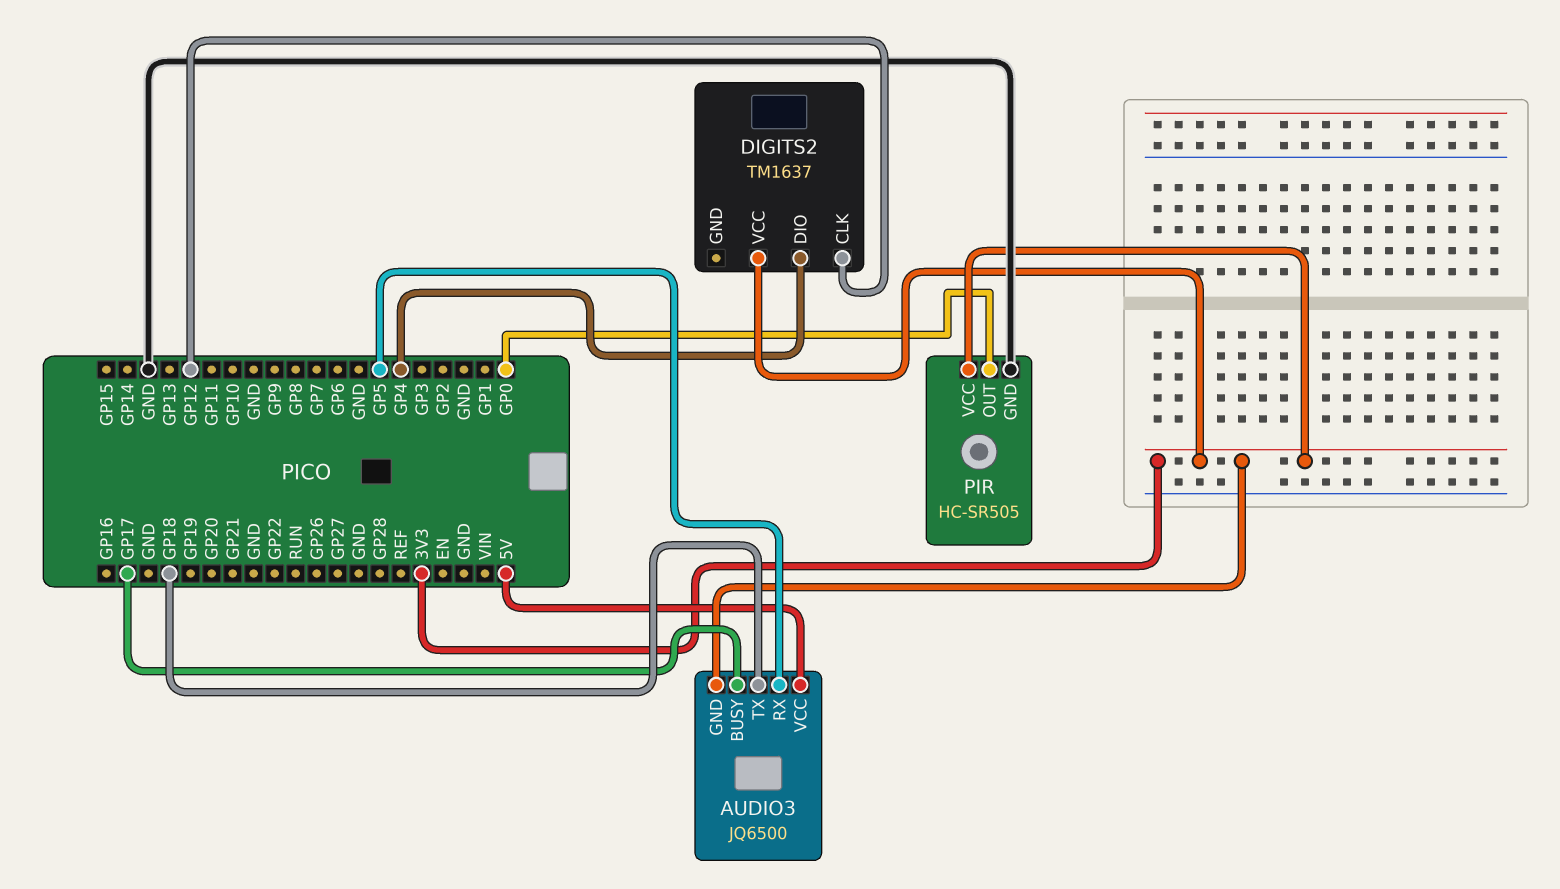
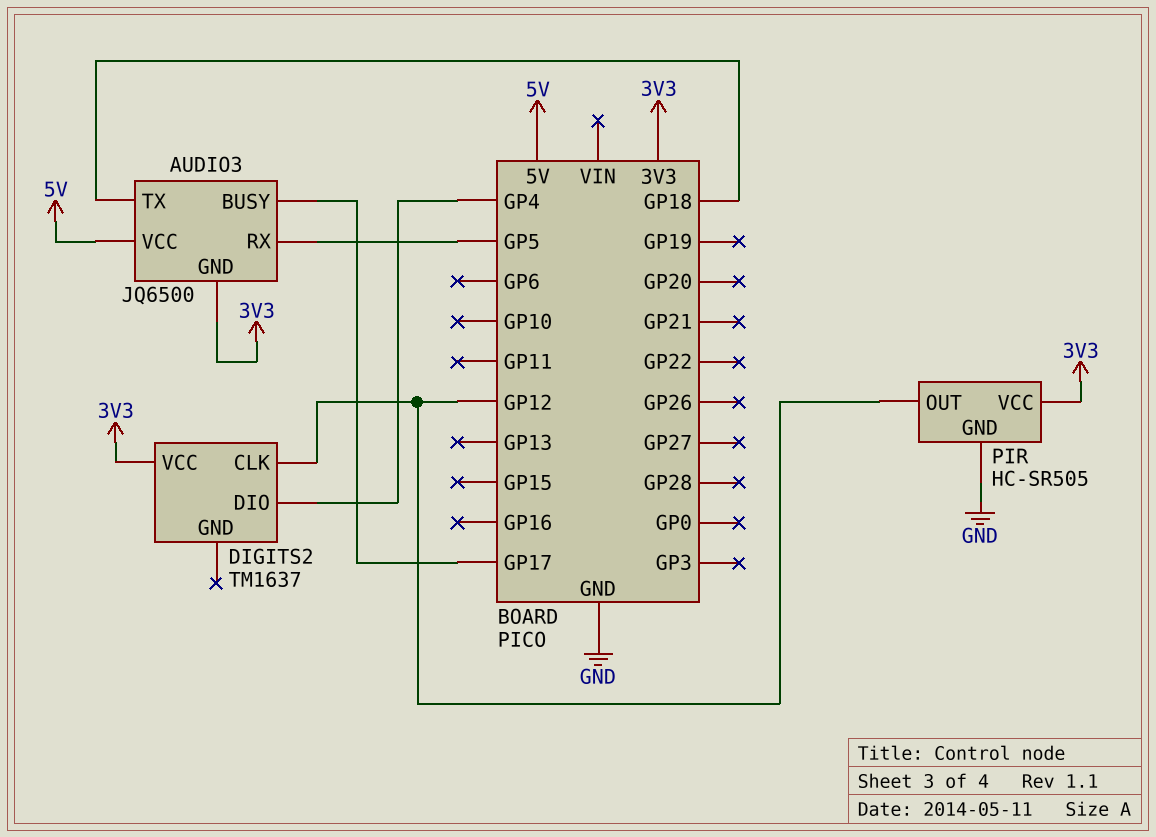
PIR pin OUT: GP0 -> GP12

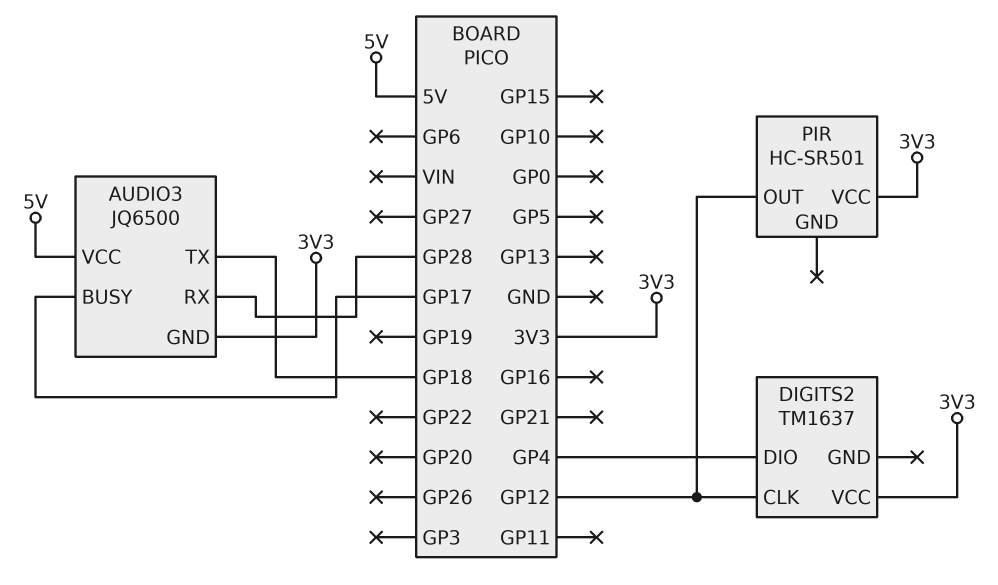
AUDIO3 pin RX: GP5 -> GP28
PIR: HC-SR505 -> HC-SR501
PIR pin GND: GND -> none

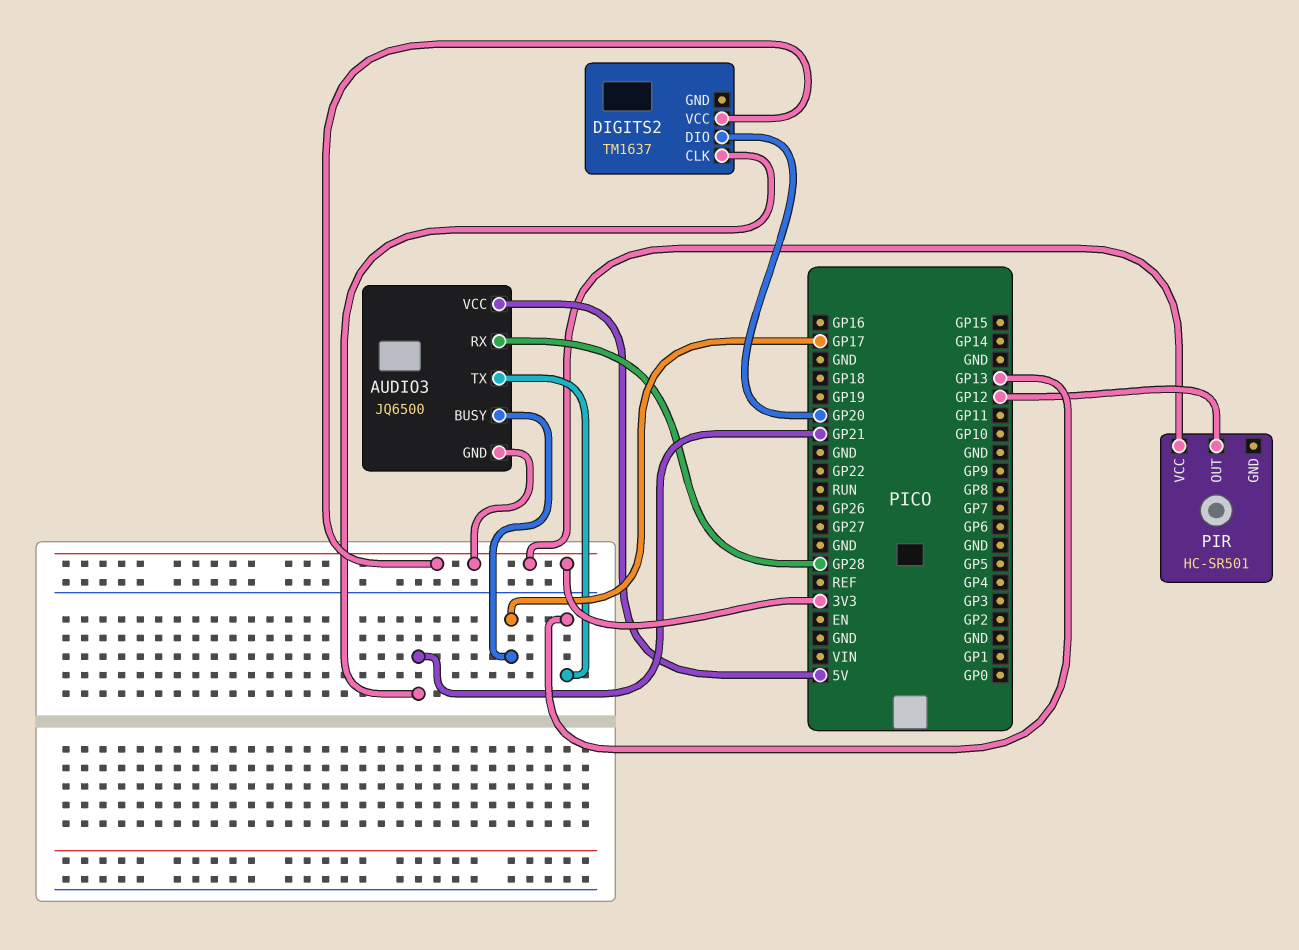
AUDIO3 pin TX: GP18 -> GP13
DIGITS2 pin CLK: GP12 -> GP21
DIGITS2 pin DIO: GP4 -> GP20

